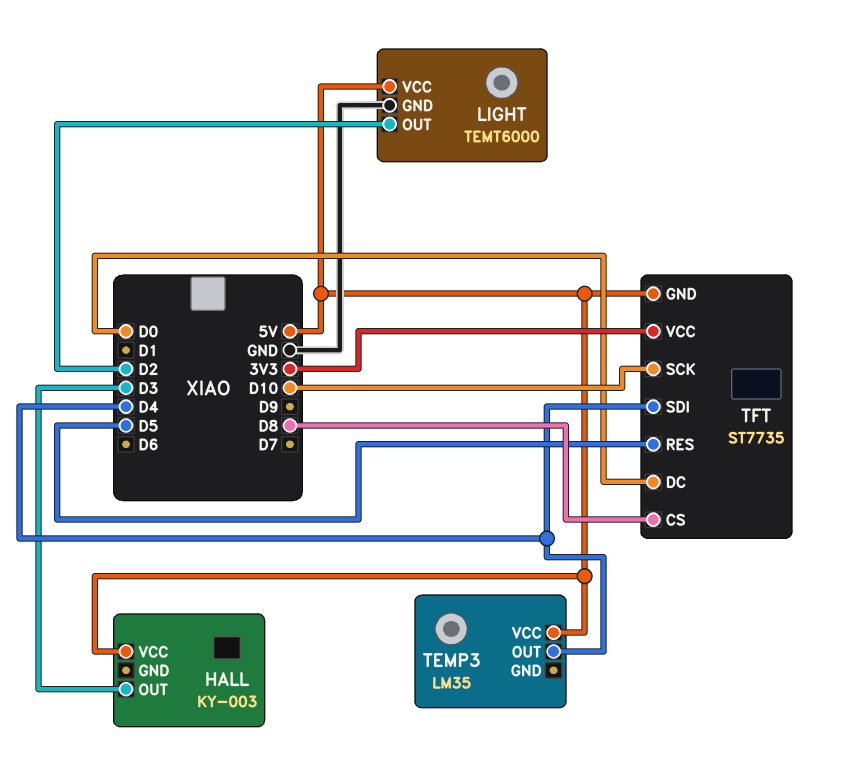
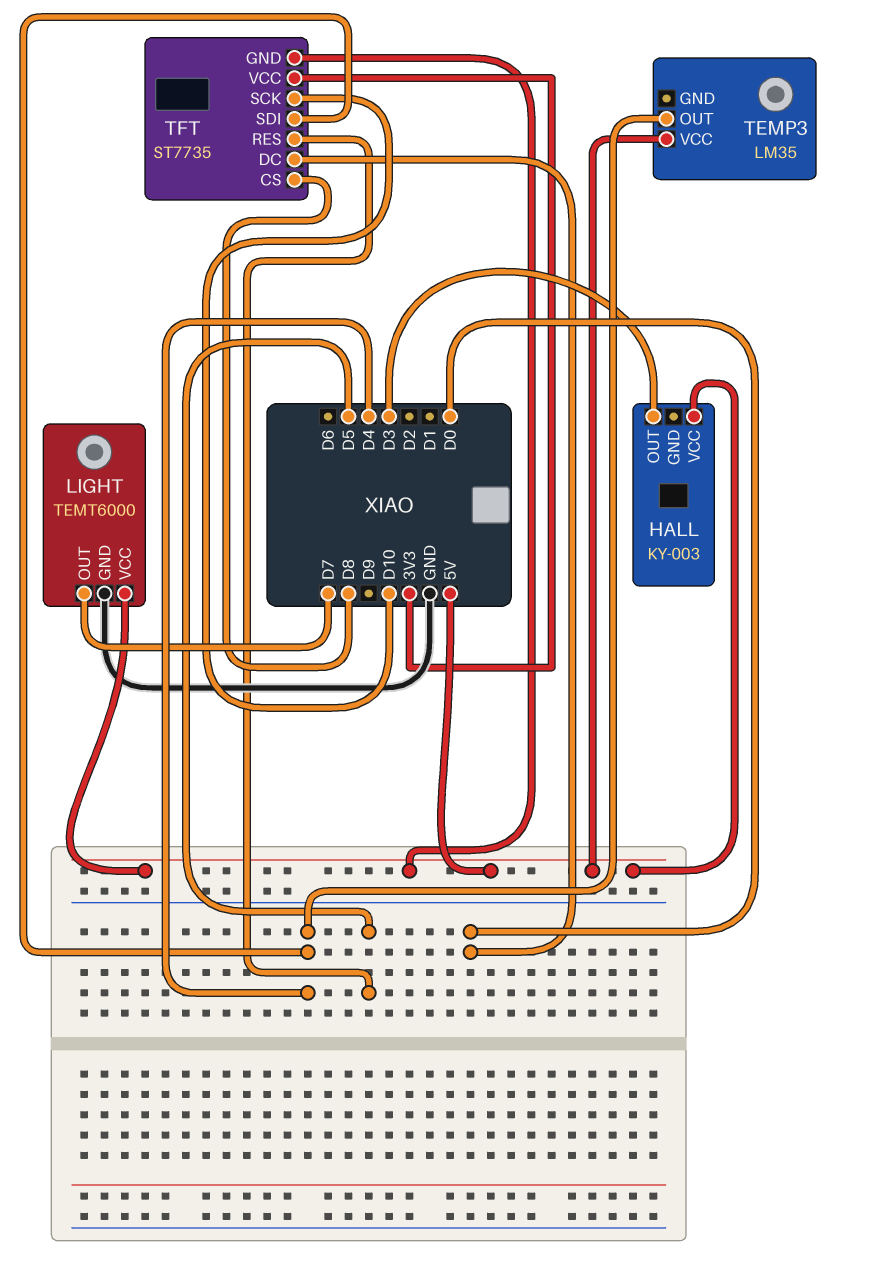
LIGHT pin OUT: D2 -> D7

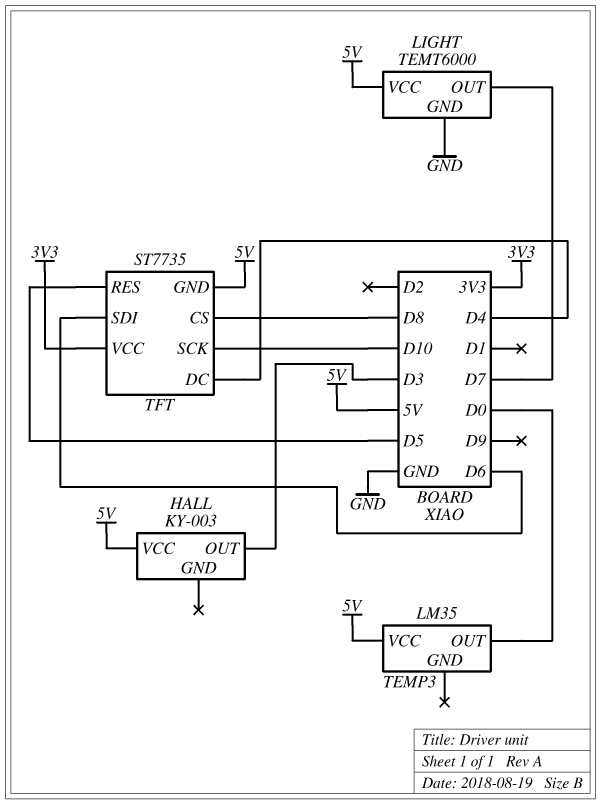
TEMP3 pin OUT: D4 -> D0
TFT pin DC: D0 -> D4
TFT pin SDI: D4 -> D6

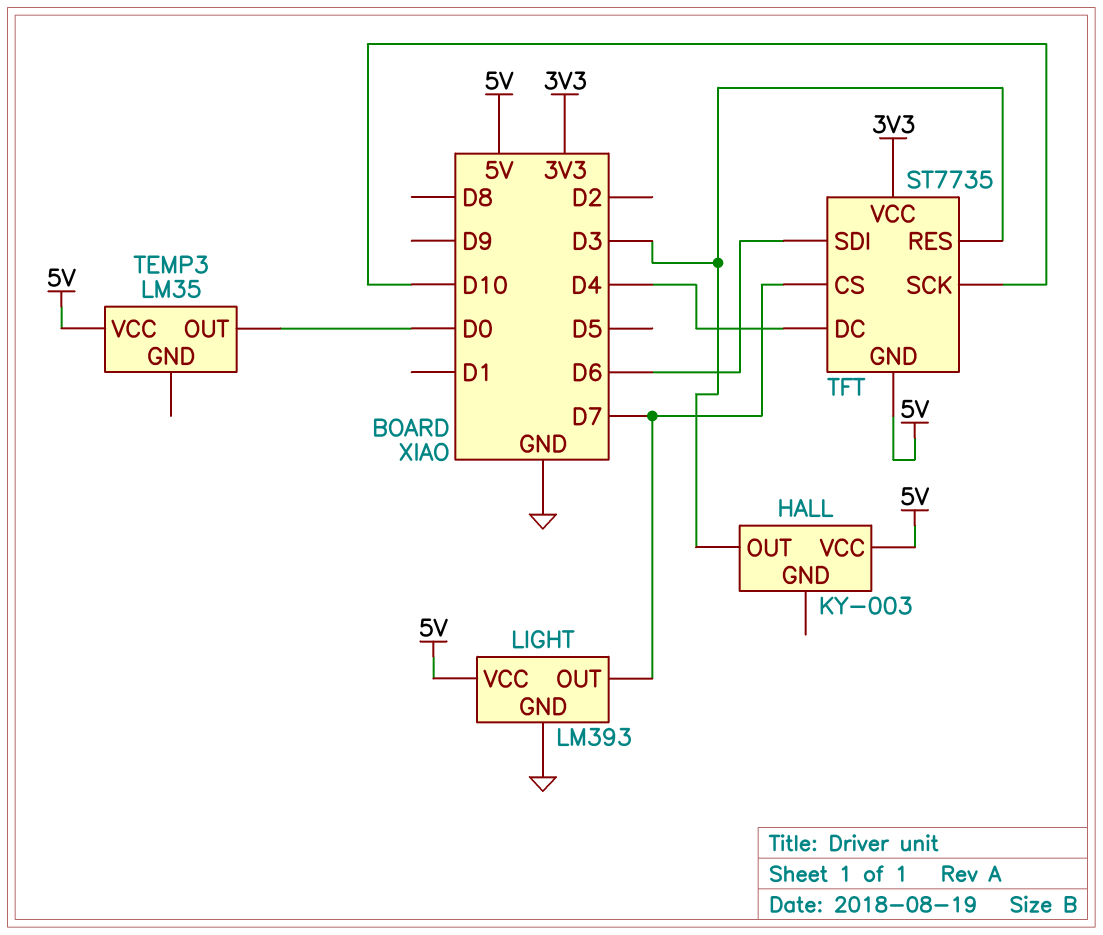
LIGHT: TEMT6000 -> LM393
TFT pin CS: D8 -> D7
TFT pin RES: D5 -> D3

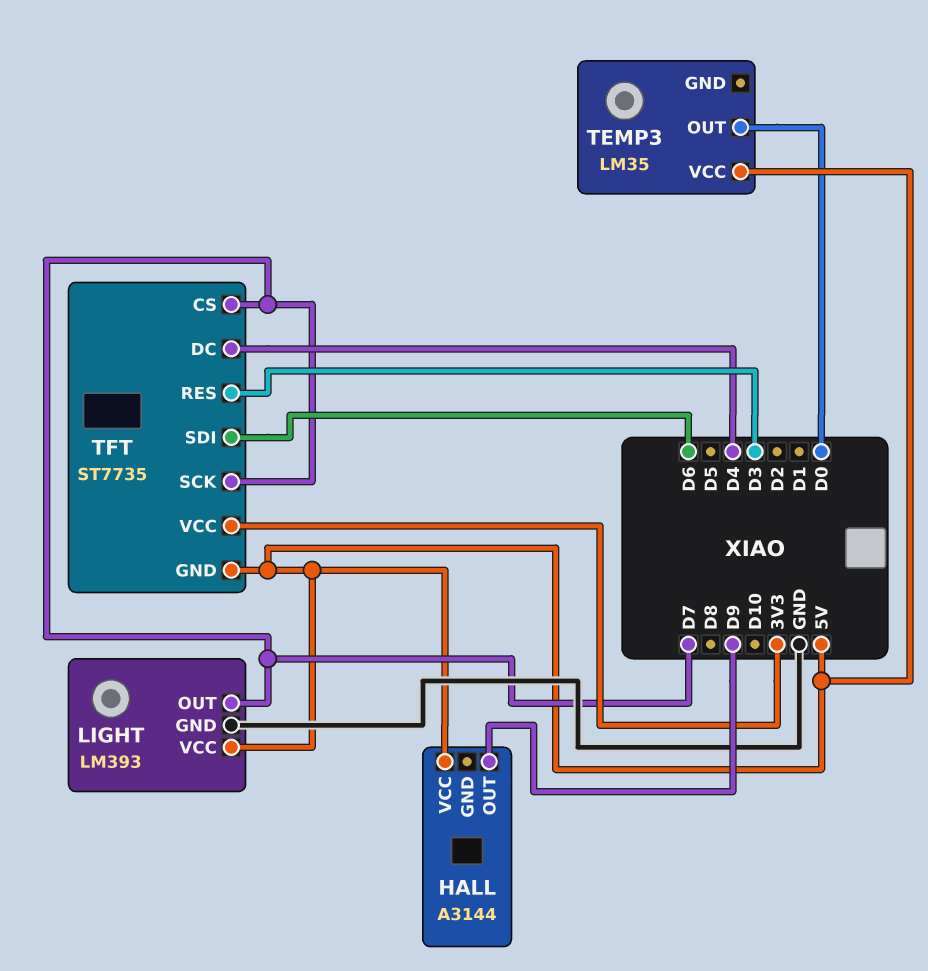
HALL: KY-003 -> A3144
HALL pin OUT: D3 -> D9
TFT pin SCK: D10 -> D7

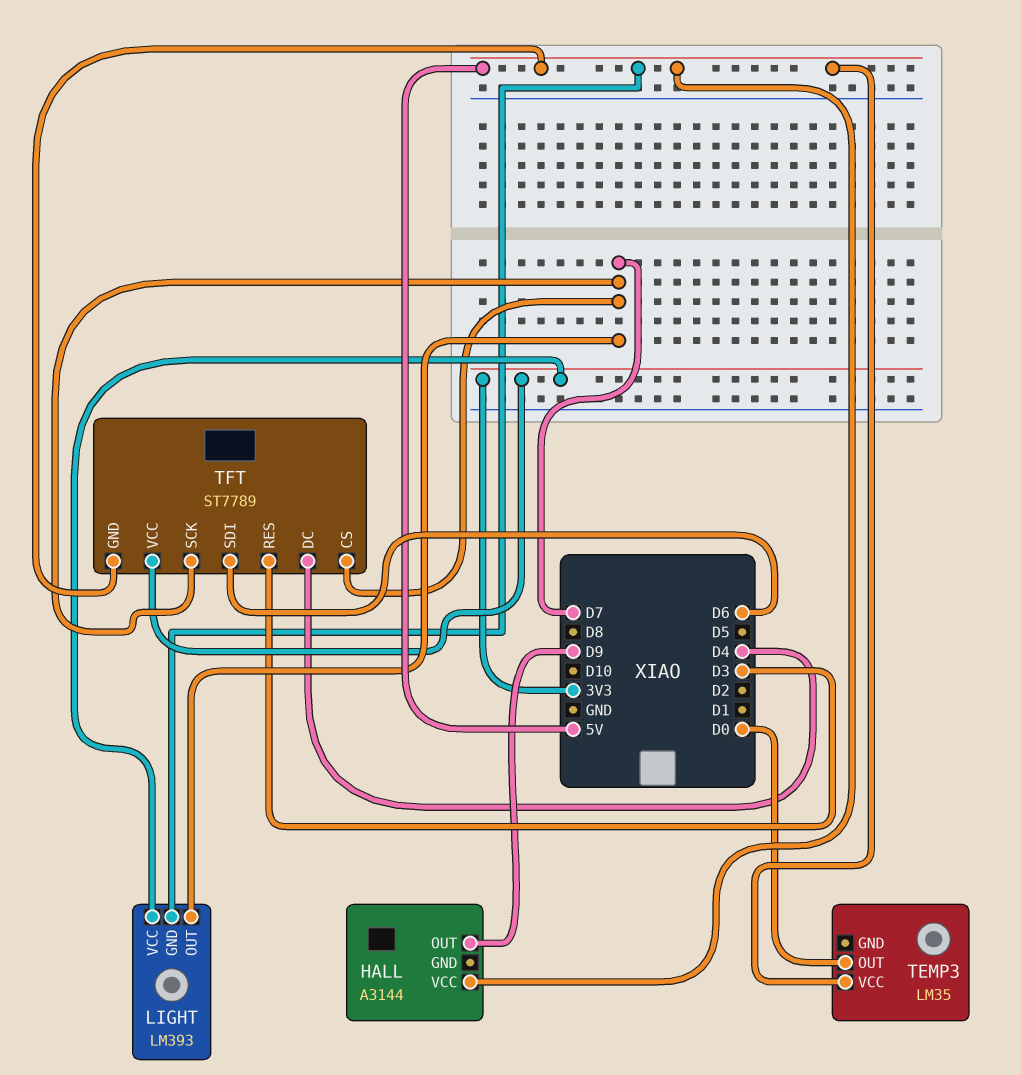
LIGHT pin GND: GND -> 5V
LIGHT pin VCC: 5V -> 3V3
TFT: ST7735 -> ST7789

